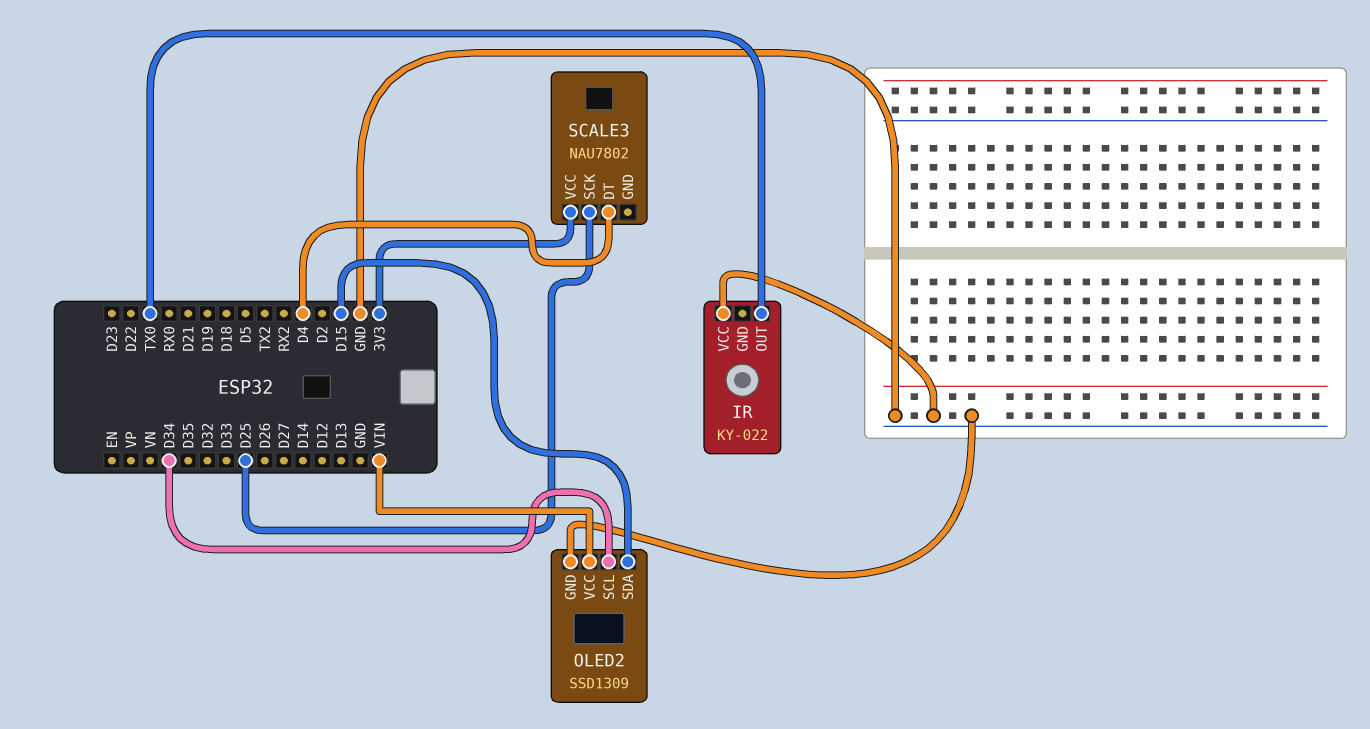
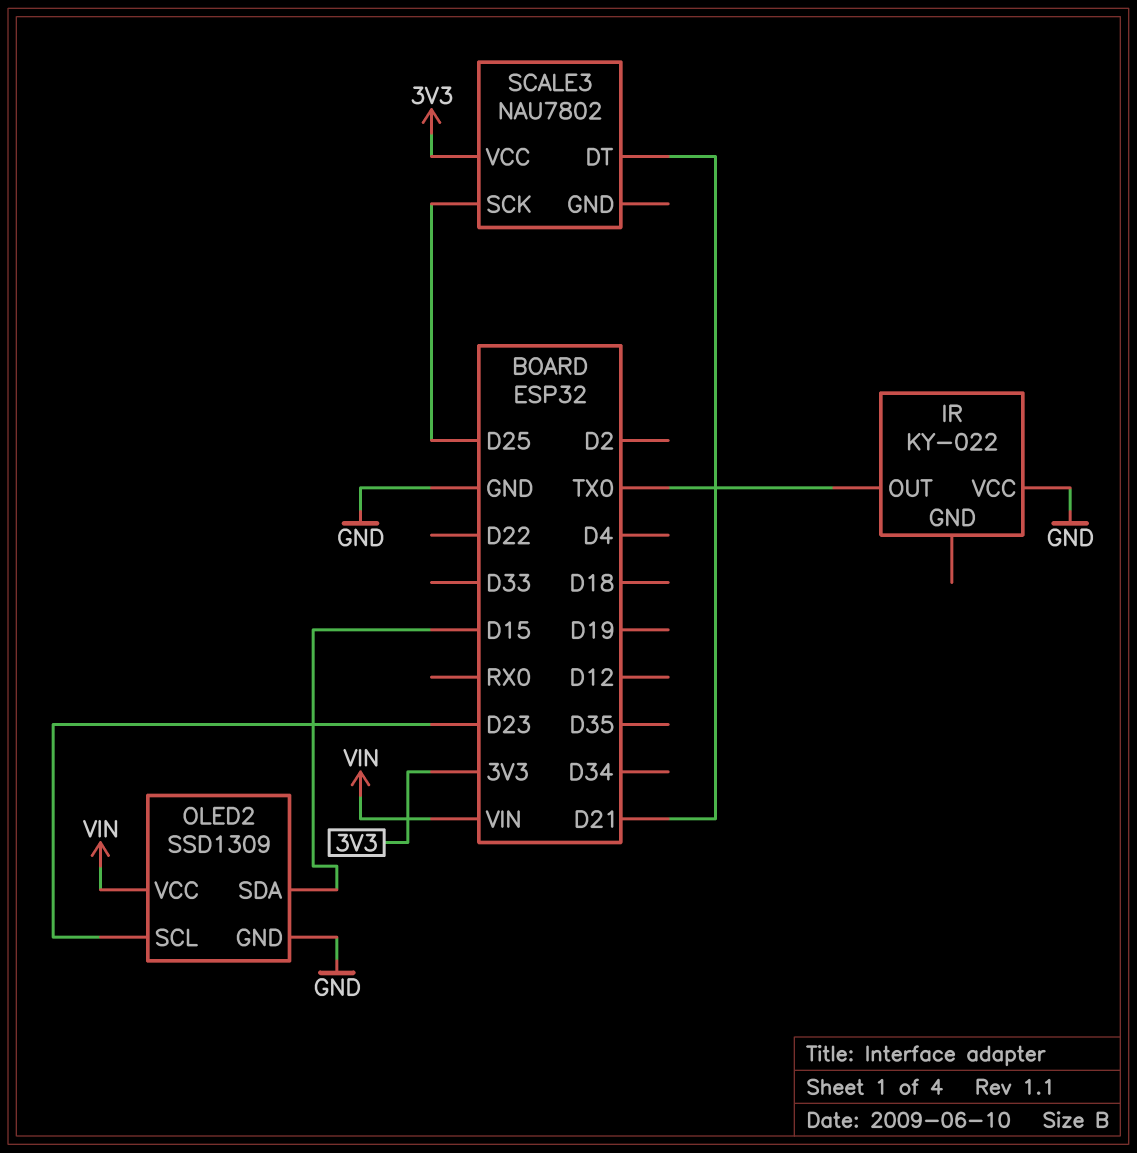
OLED2 pin SCL: D34 -> D23
SCALE3 pin DT: D4 -> D21

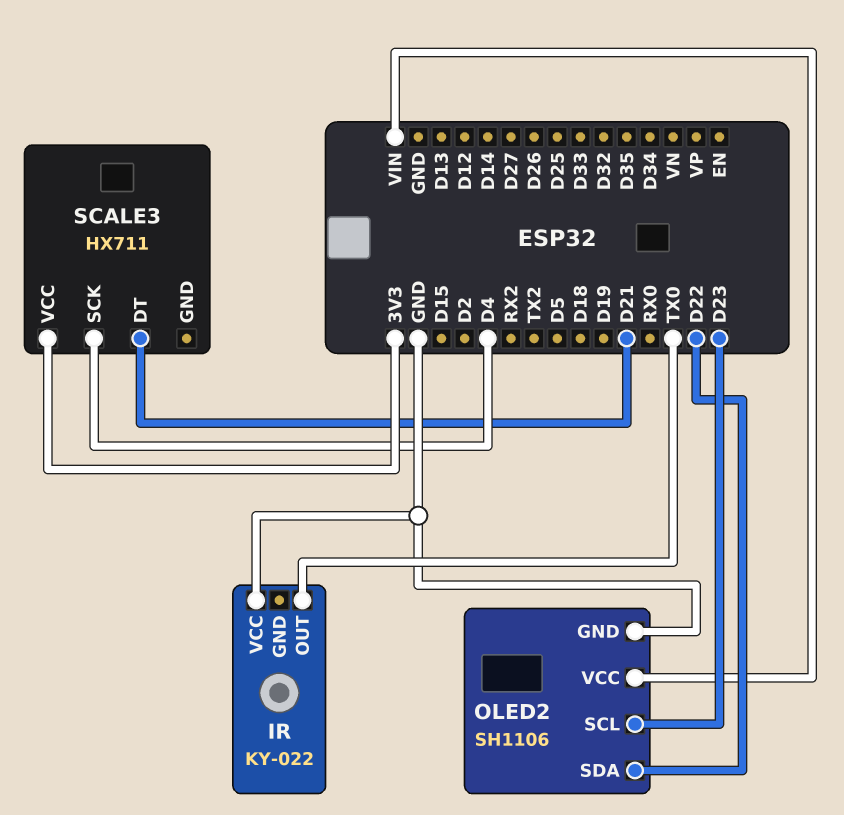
OLED2: SSD1309 -> SH1106
OLED2 pin SDA: D15 -> D22
SCALE3: NAU7802 -> HX711
SCALE3 pin SCK: D25 -> D4

